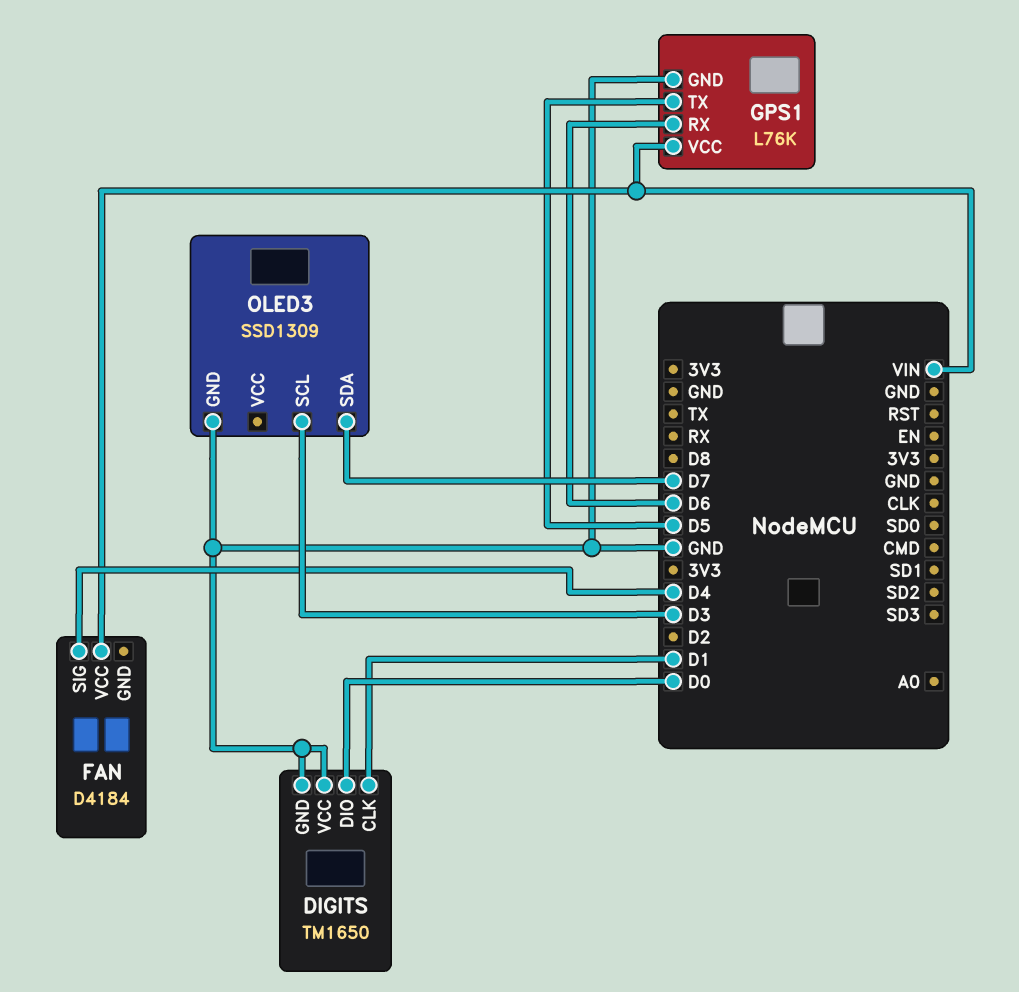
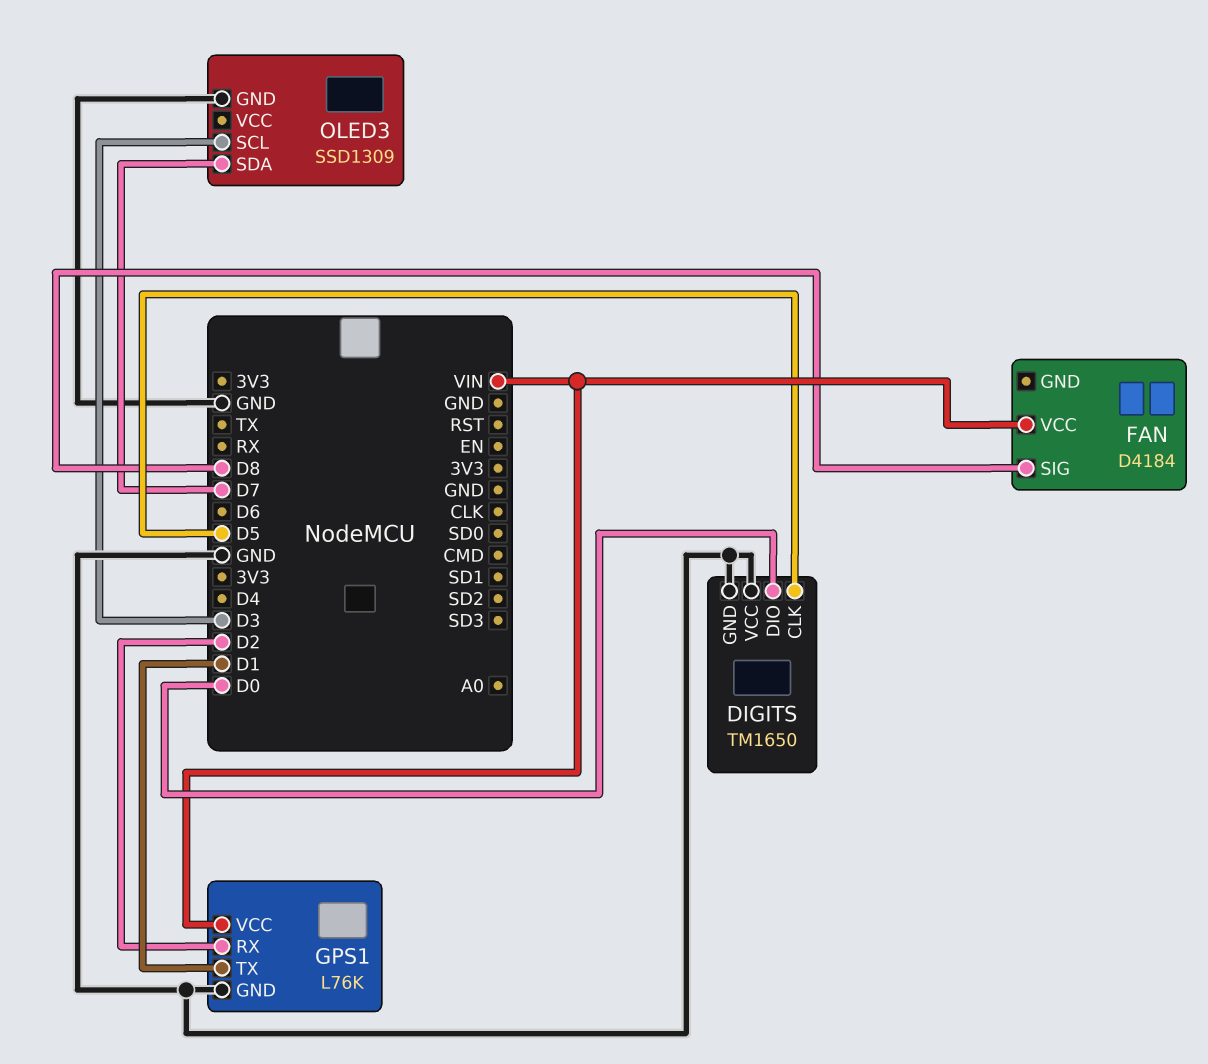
DIGITS pin CLK: D1 -> D5
FAN pin SIG: D4 -> D8
GPS1 pin RX: D6 -> D2
GPS1 pin TX: D5 -> D1

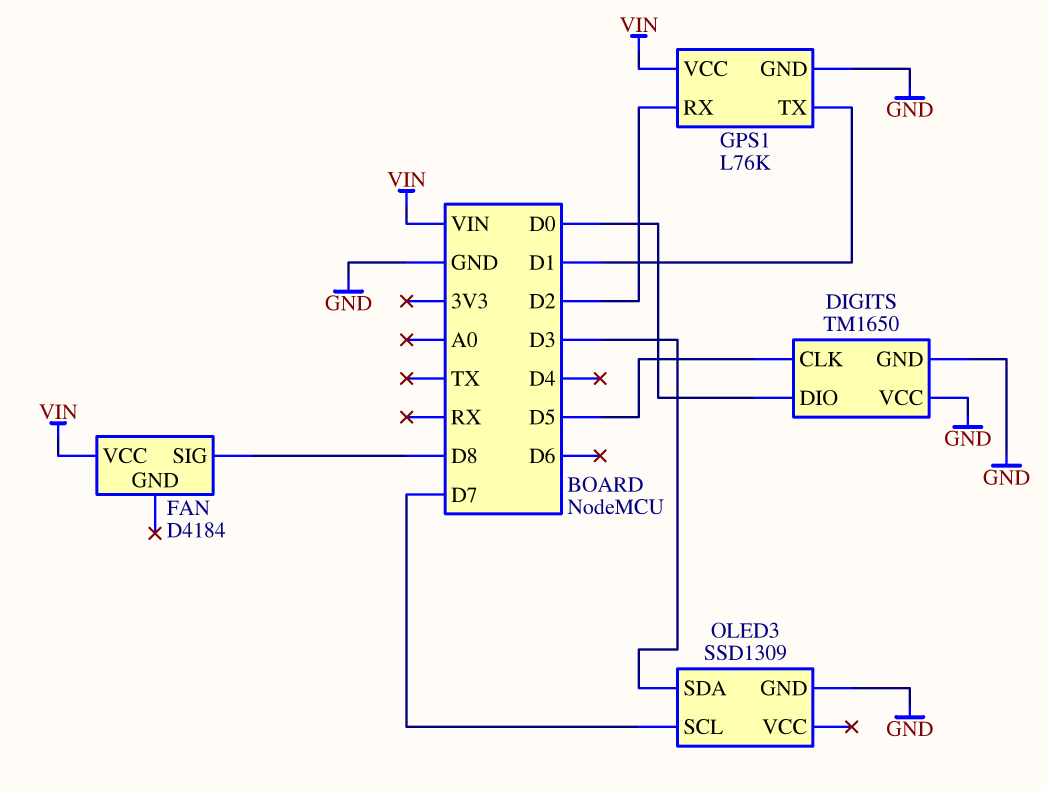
OLED3 pin SCL: D3 -> D7
OLED3 pin SDA: D7 -> D3

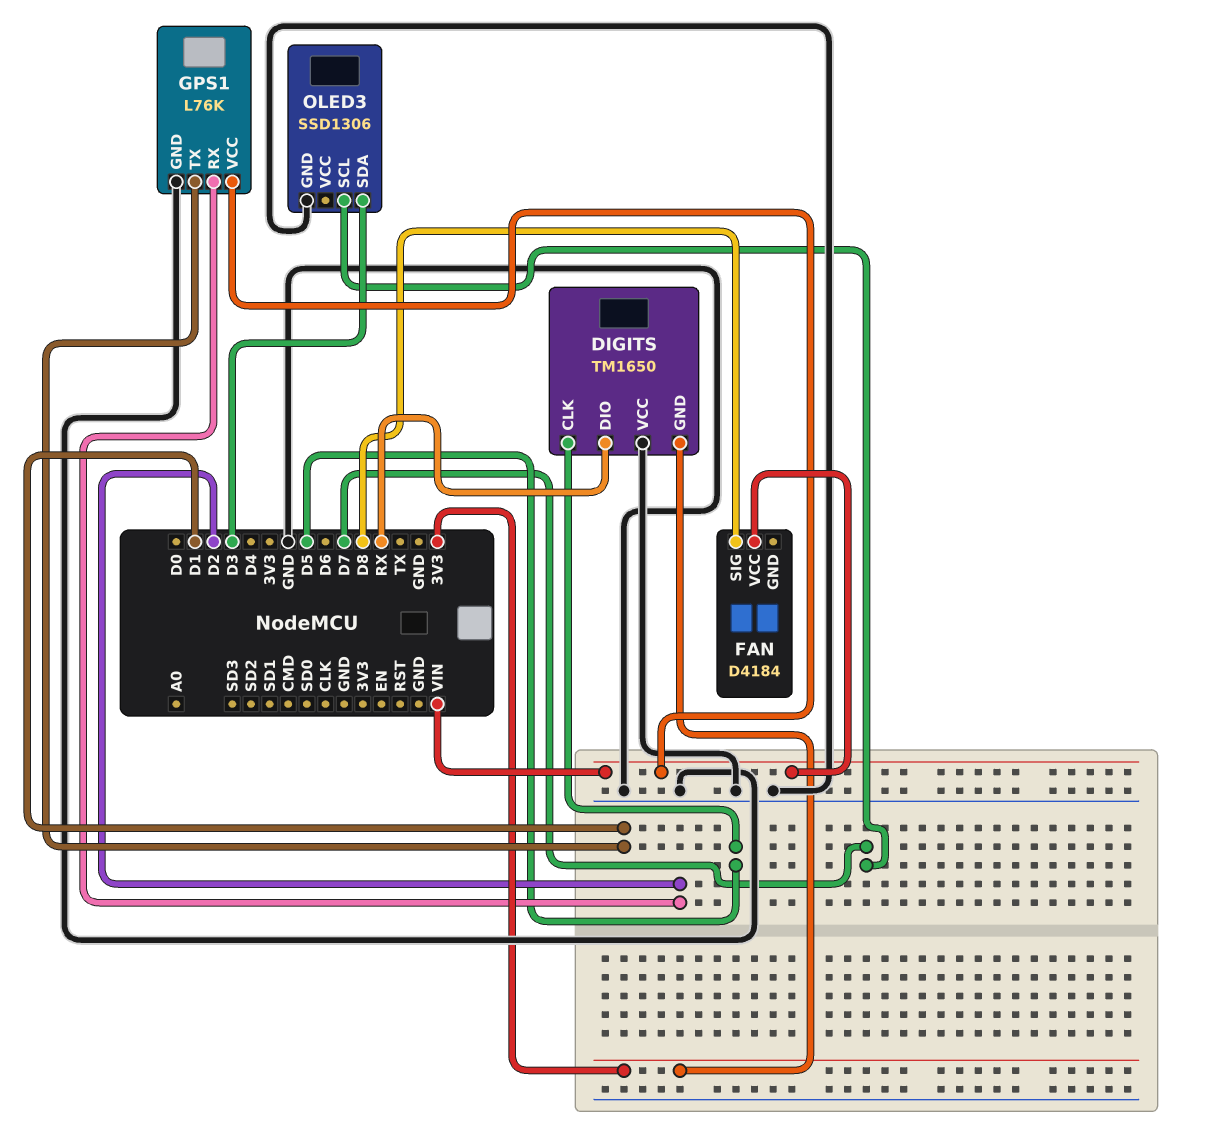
DIGITS pin DIO: D0 -> RX
DIGITS pin GND: GND -> 3V3
OLED3: SSD1309 -> SSD1306

